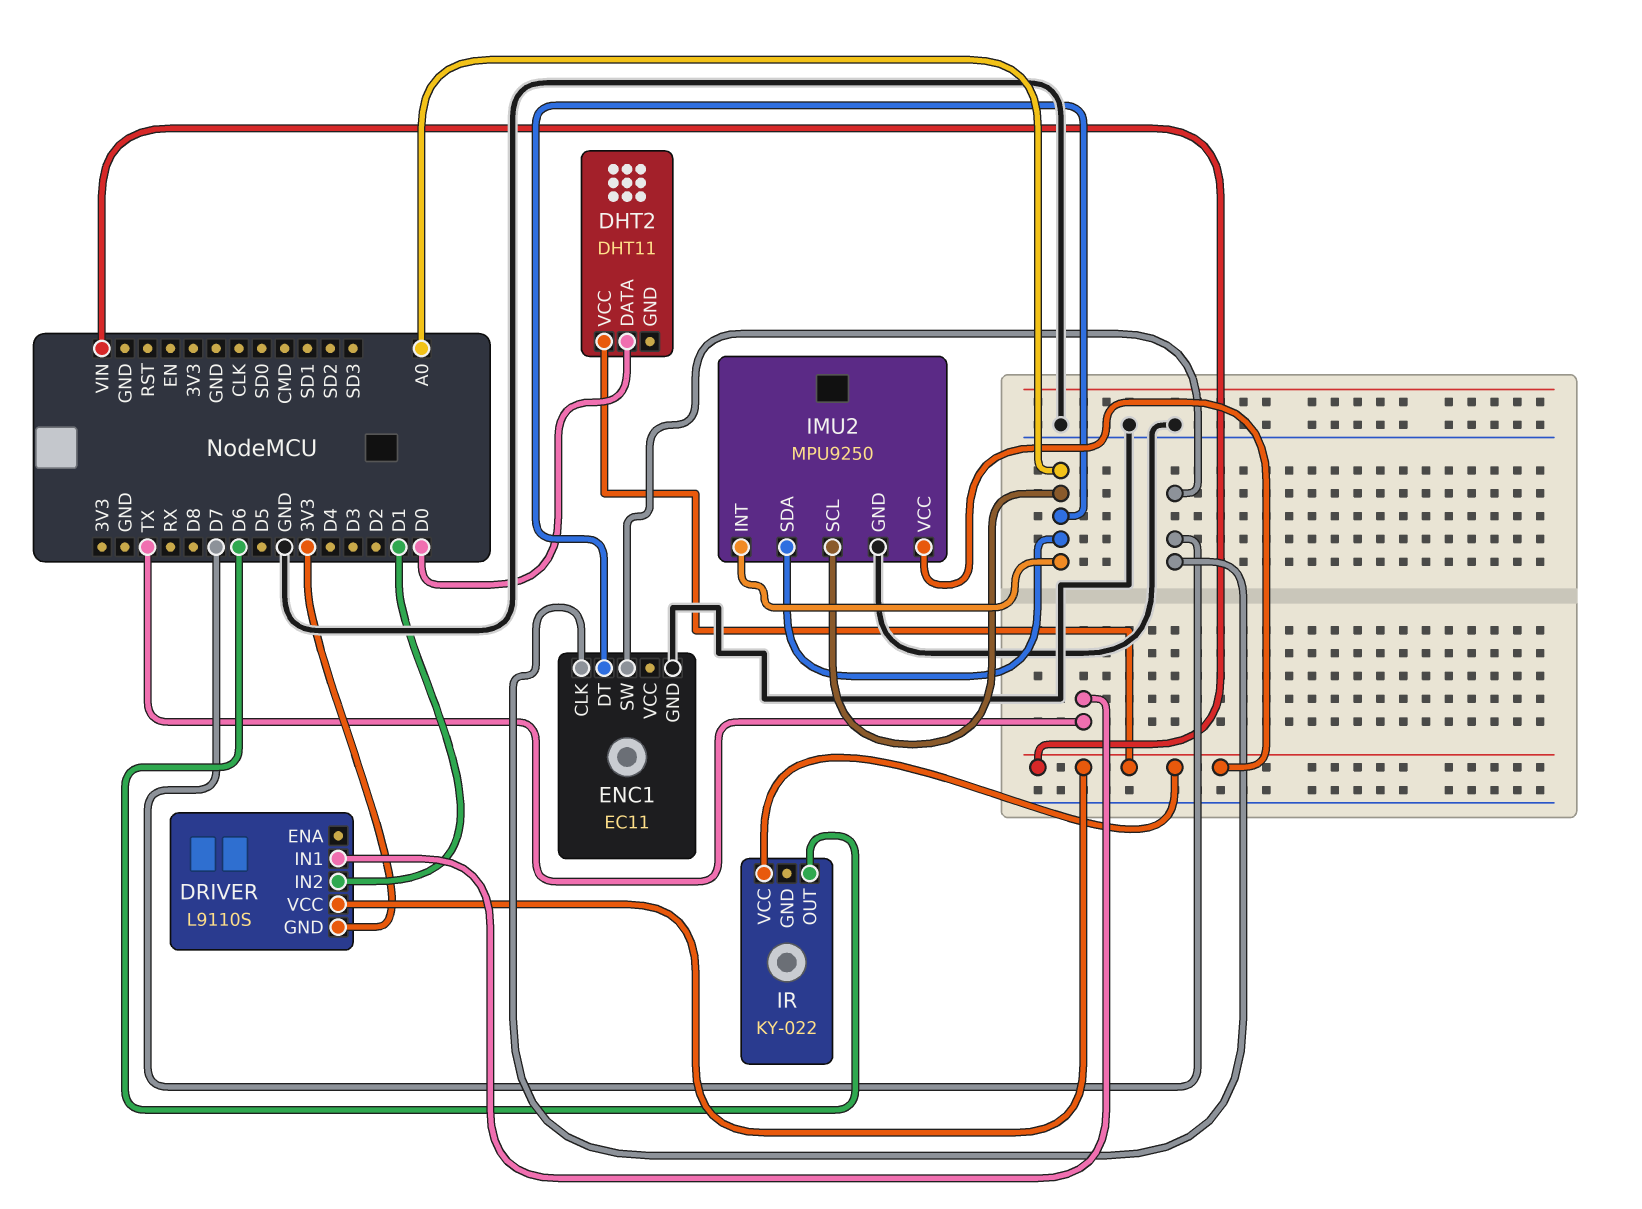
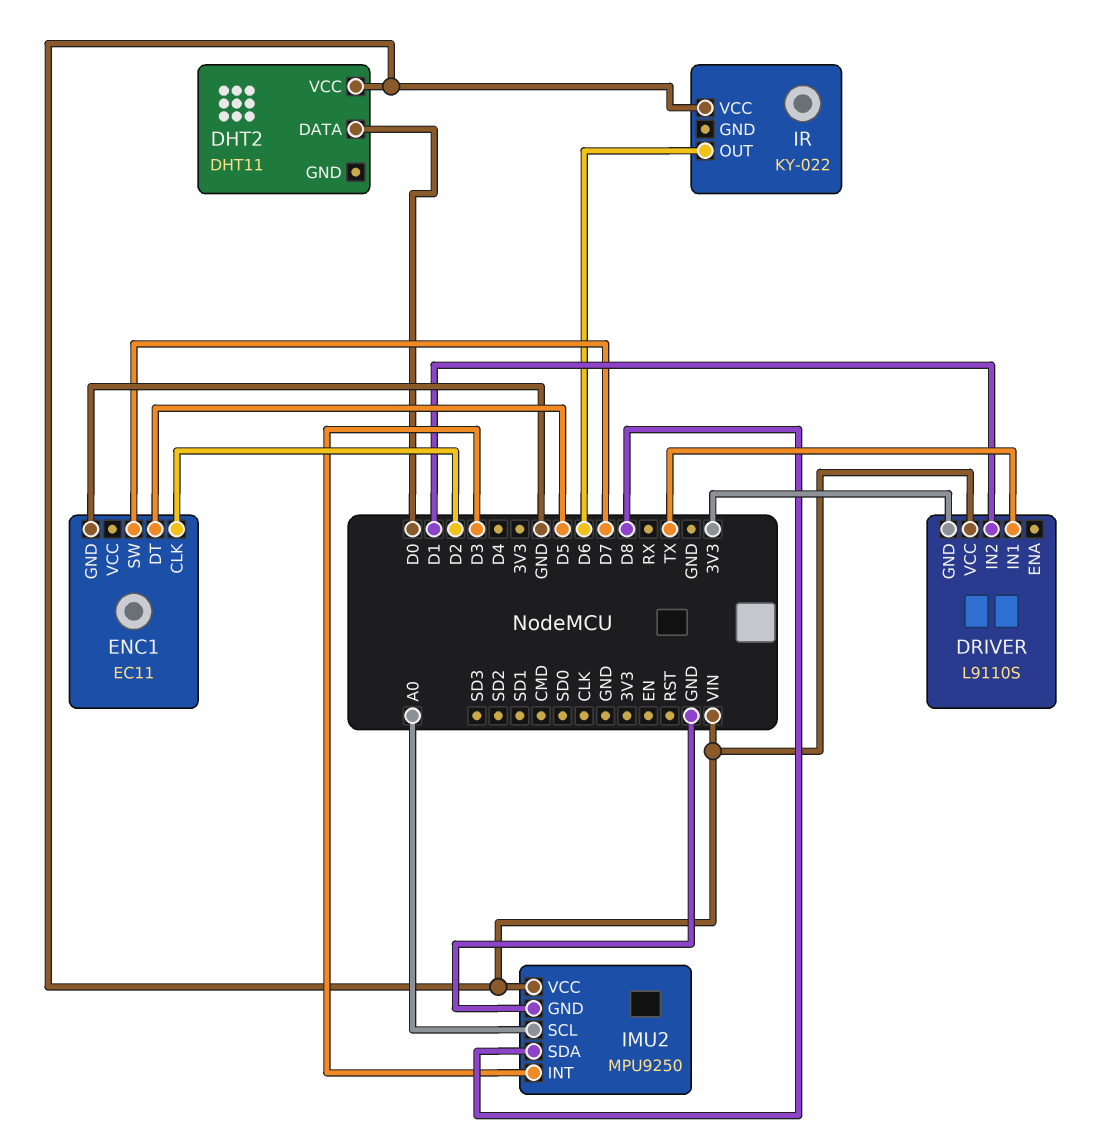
ENC1 pin CLK: D7 -> D2
ENC1 pin DT: A0 -> D5
IMU2 pin INT: A0 -> D3
IMU2 pin SDA: A0 -> D8

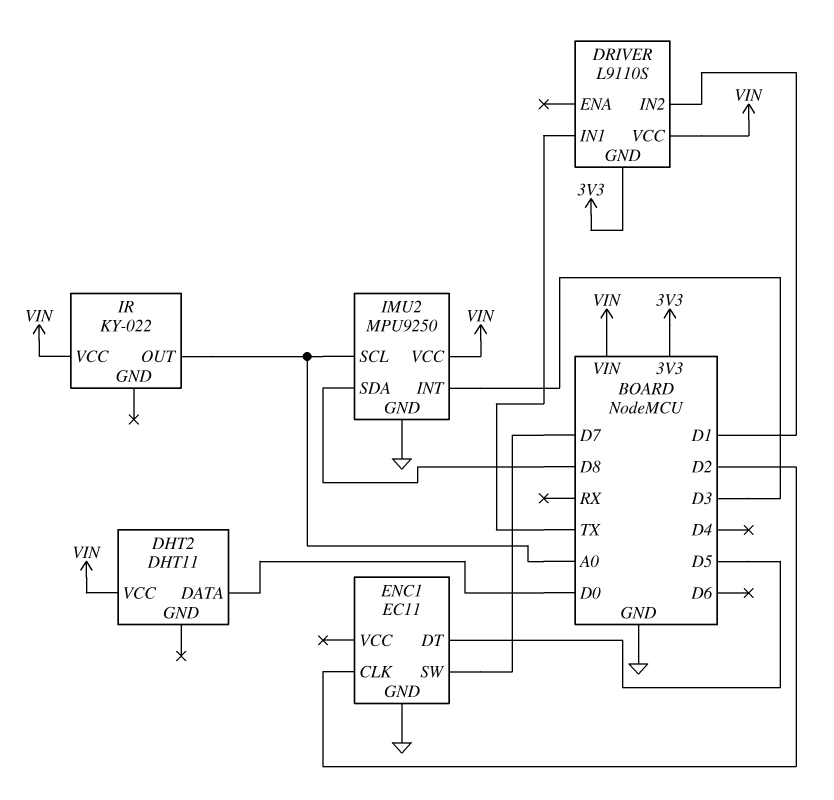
IR pin OUT: D6 -> A0

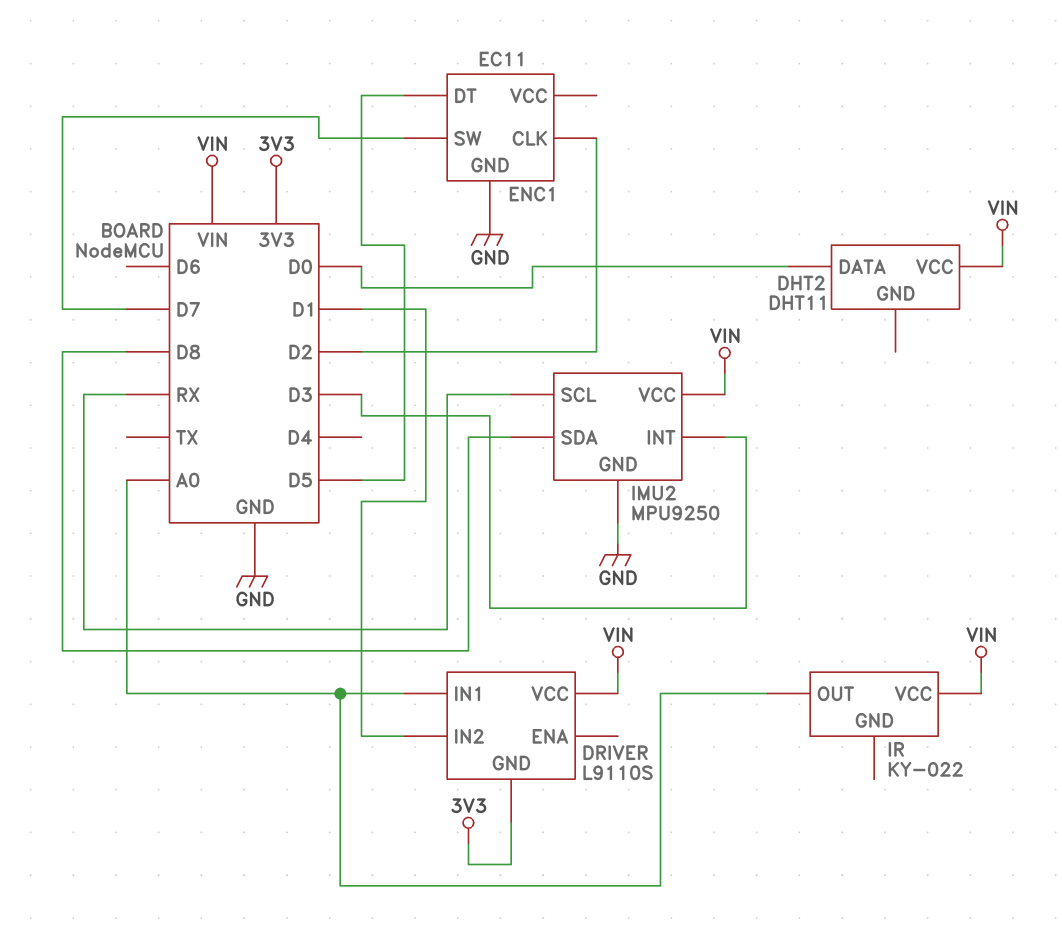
DRIVER pin IN1: TX -> A0
IMU2 pin SCL: A0 -> RX

